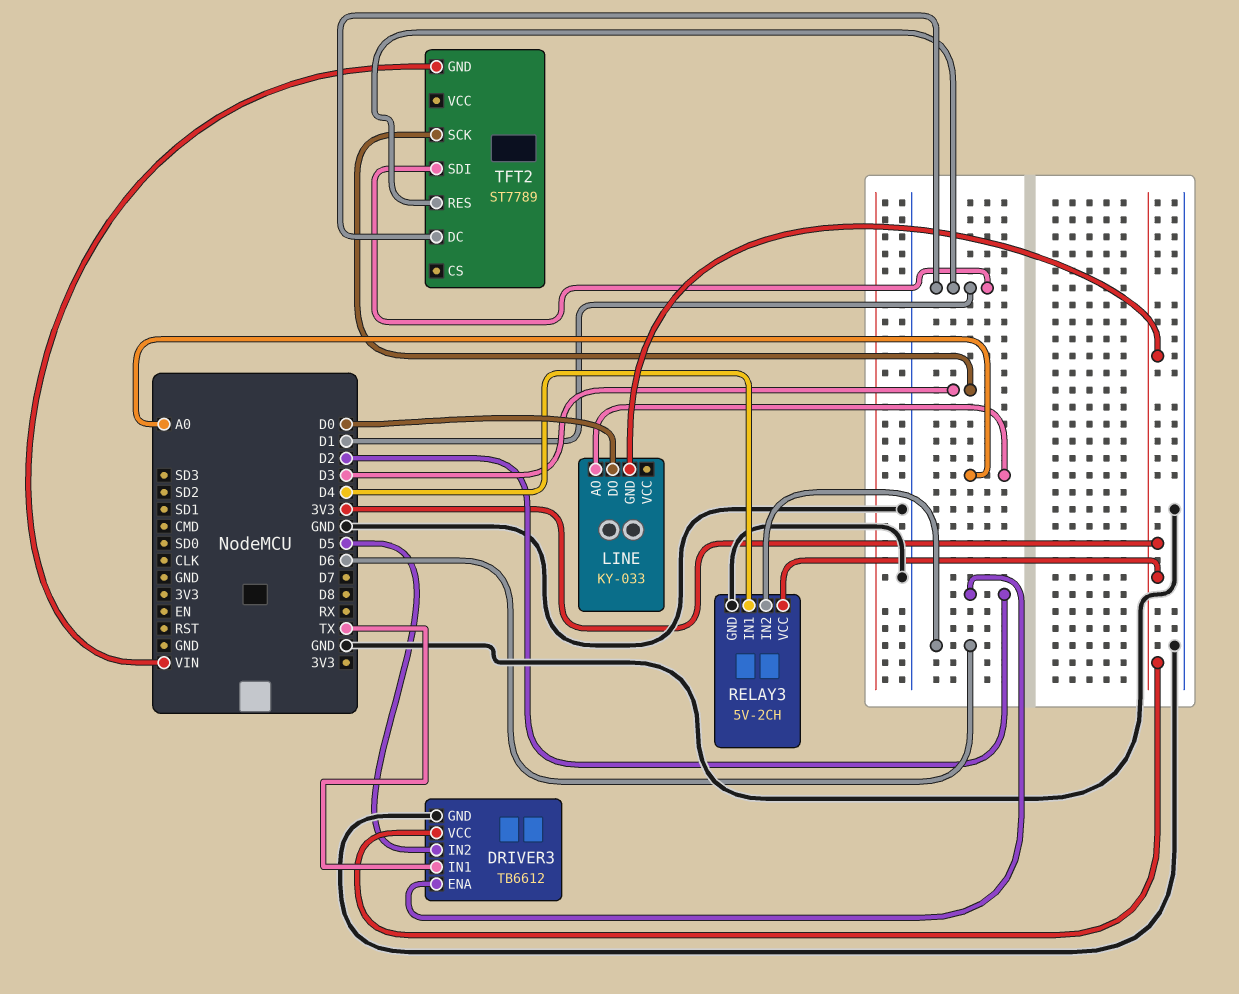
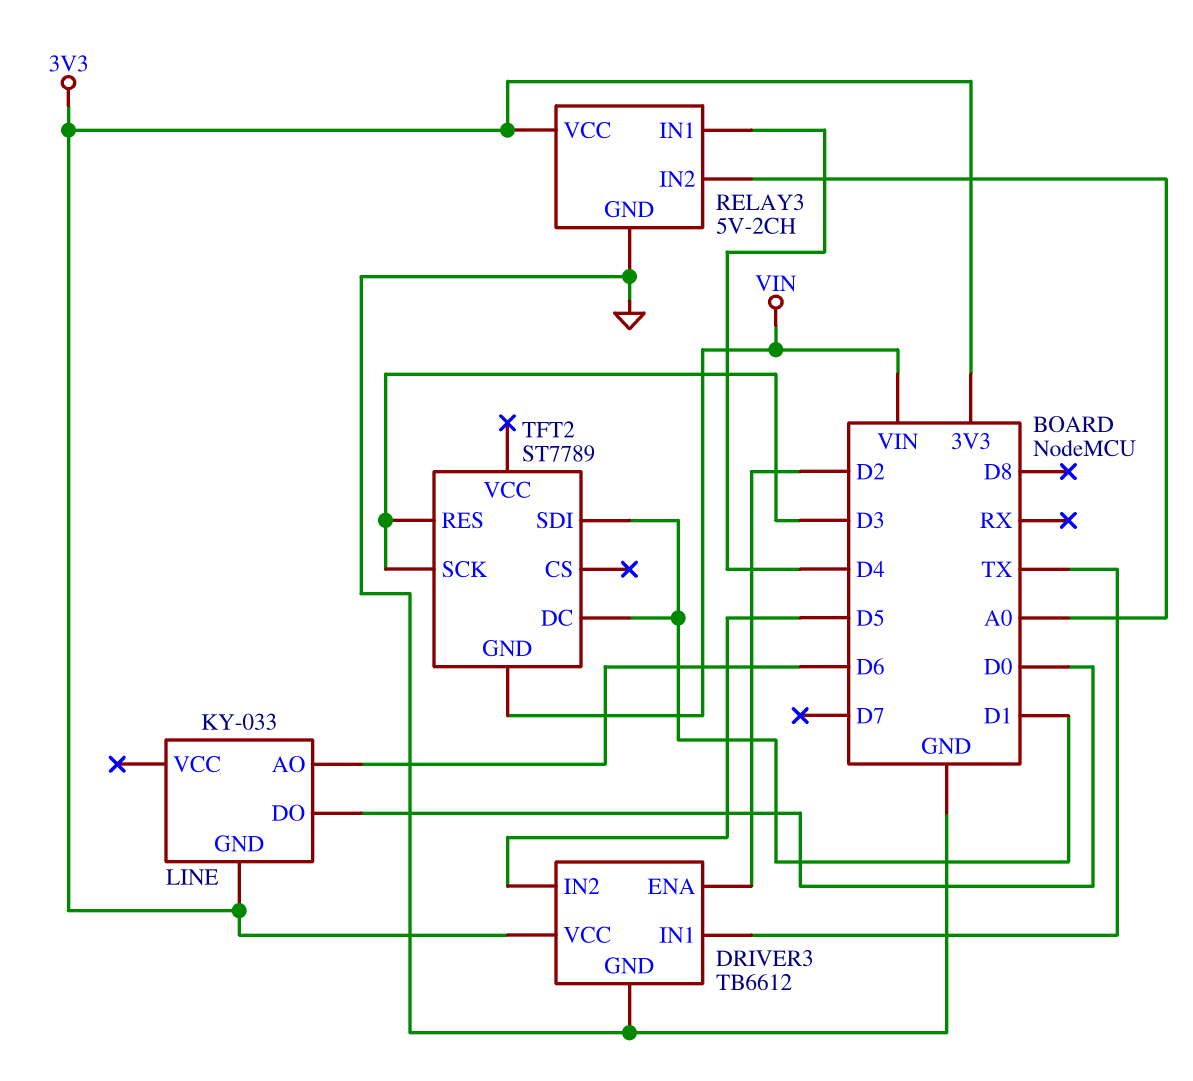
LINE pin AO: A0 -> D6
RELAY3 pin IN2: D6 -> A0
TFT2 pin RES: D1 -> D3

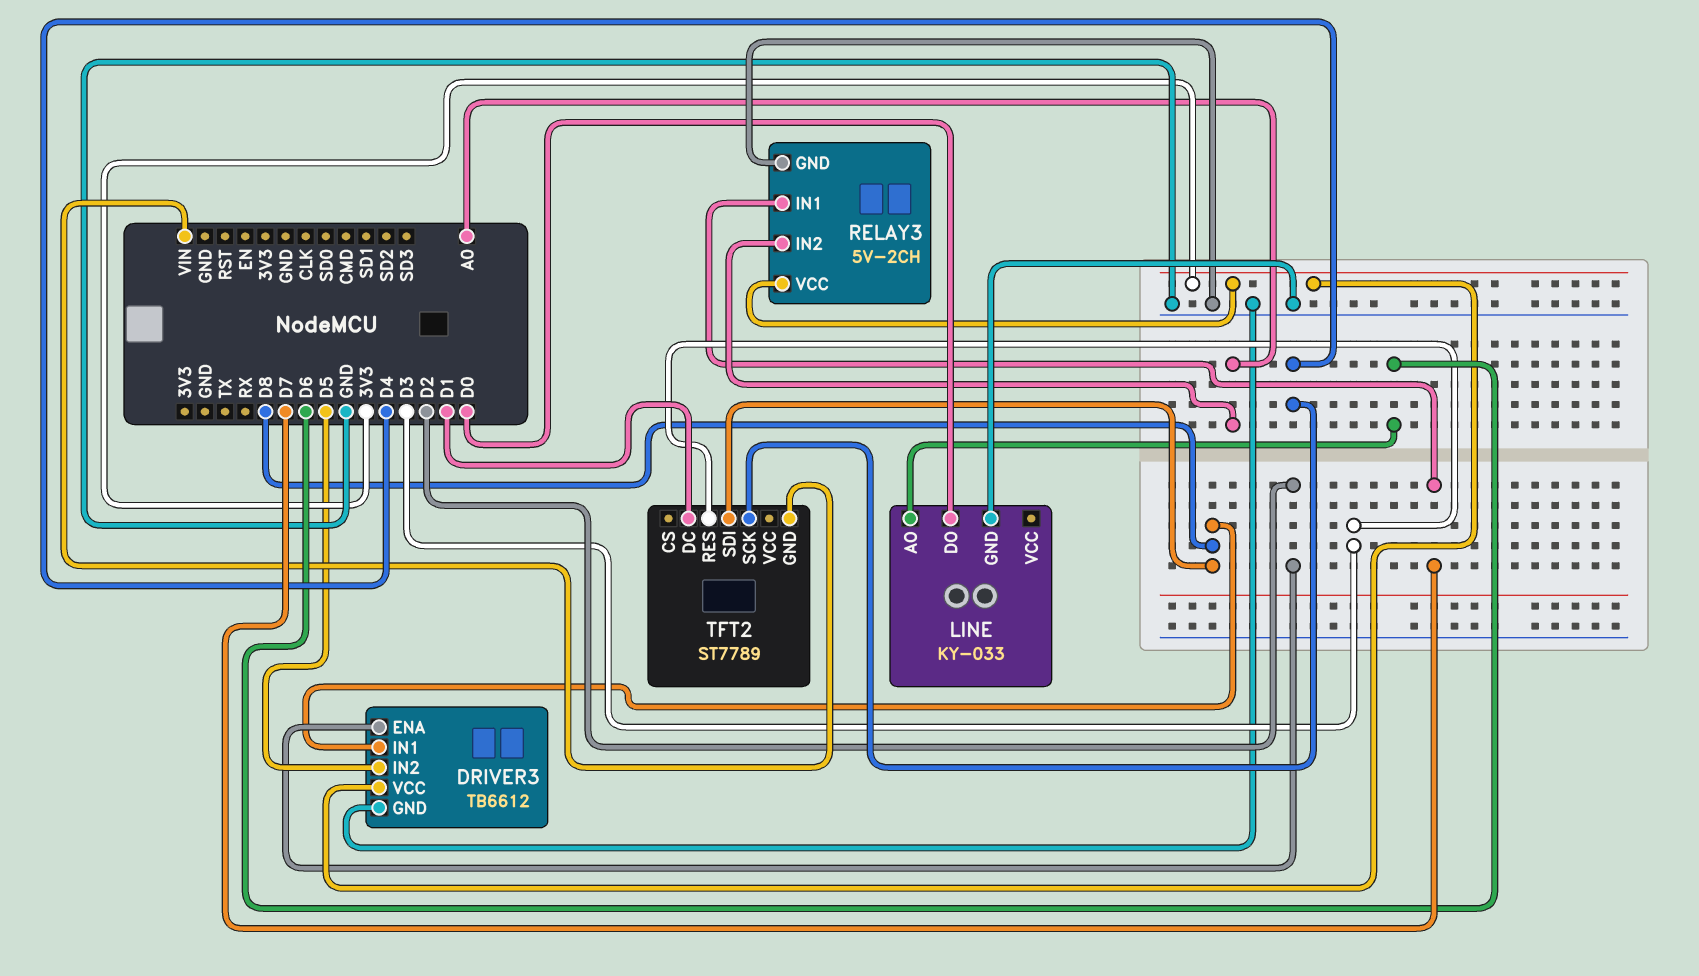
DRIVER3 pin IN1: TX -> D8
LINE pin GND: 3V3 -> GND
RELAY3 pin IN1: D4 -> D7
TFT2 pin SCK: D3 -> D4
TFT2 pin SDI: D1 -> D8

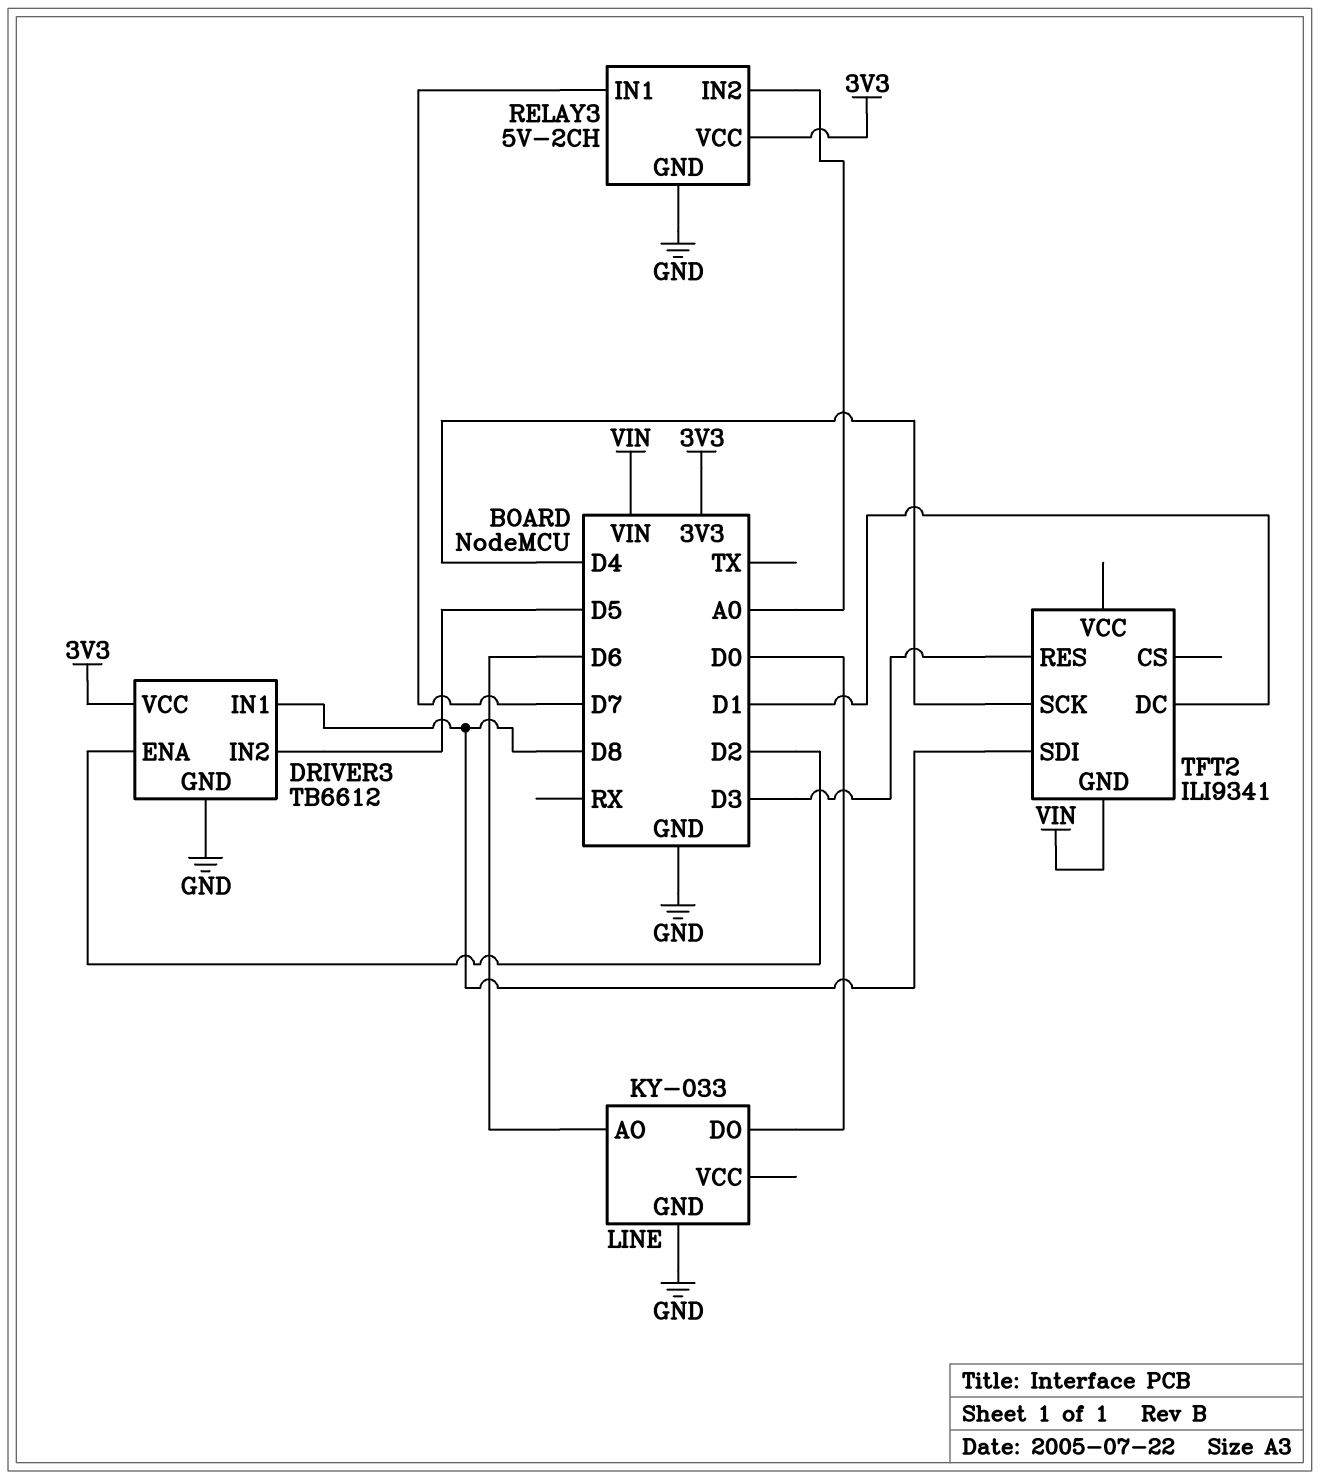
TFT2: ST7789 -> ILI9341

